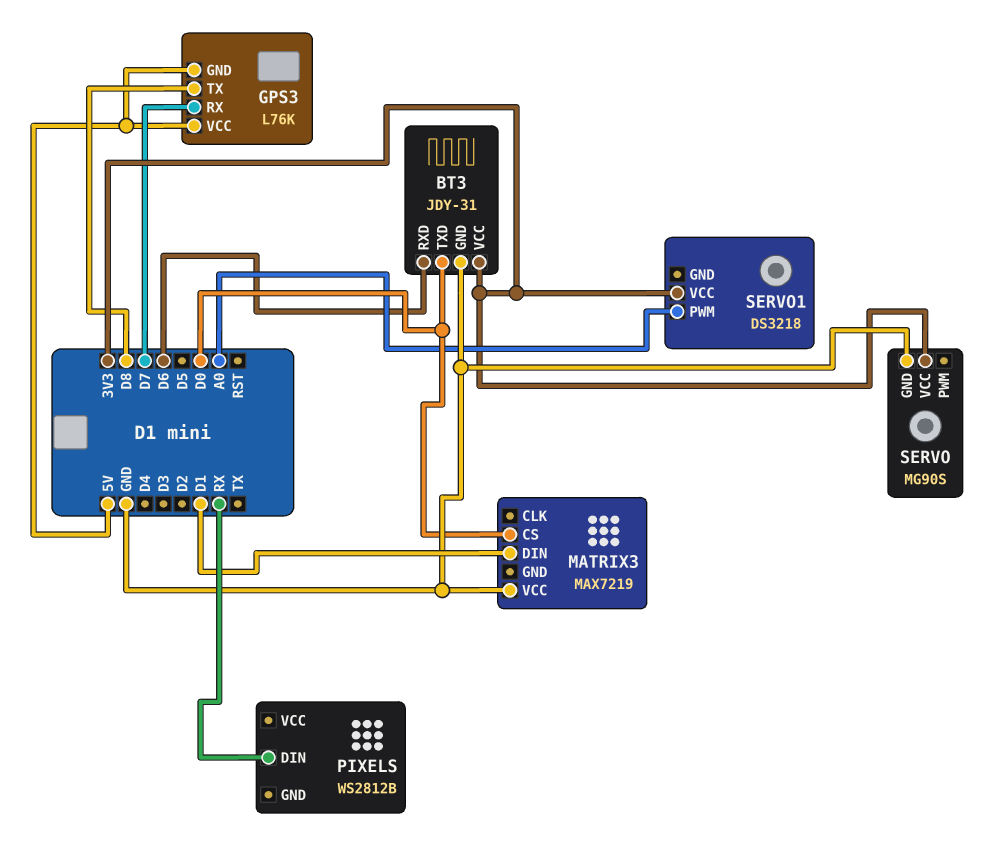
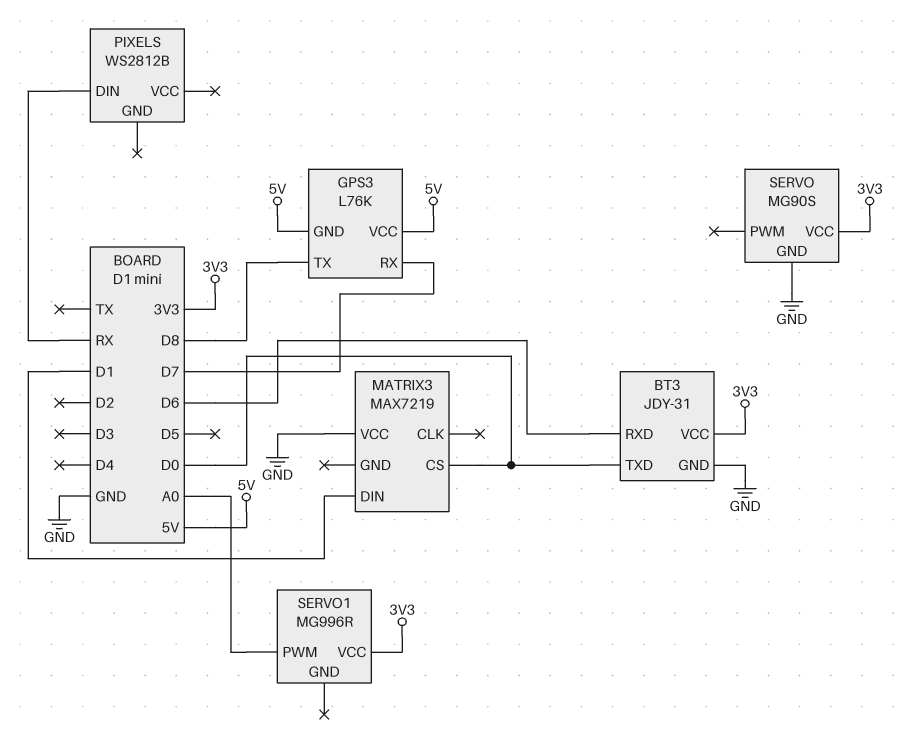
SERVO1: DS3218 -> MG996R

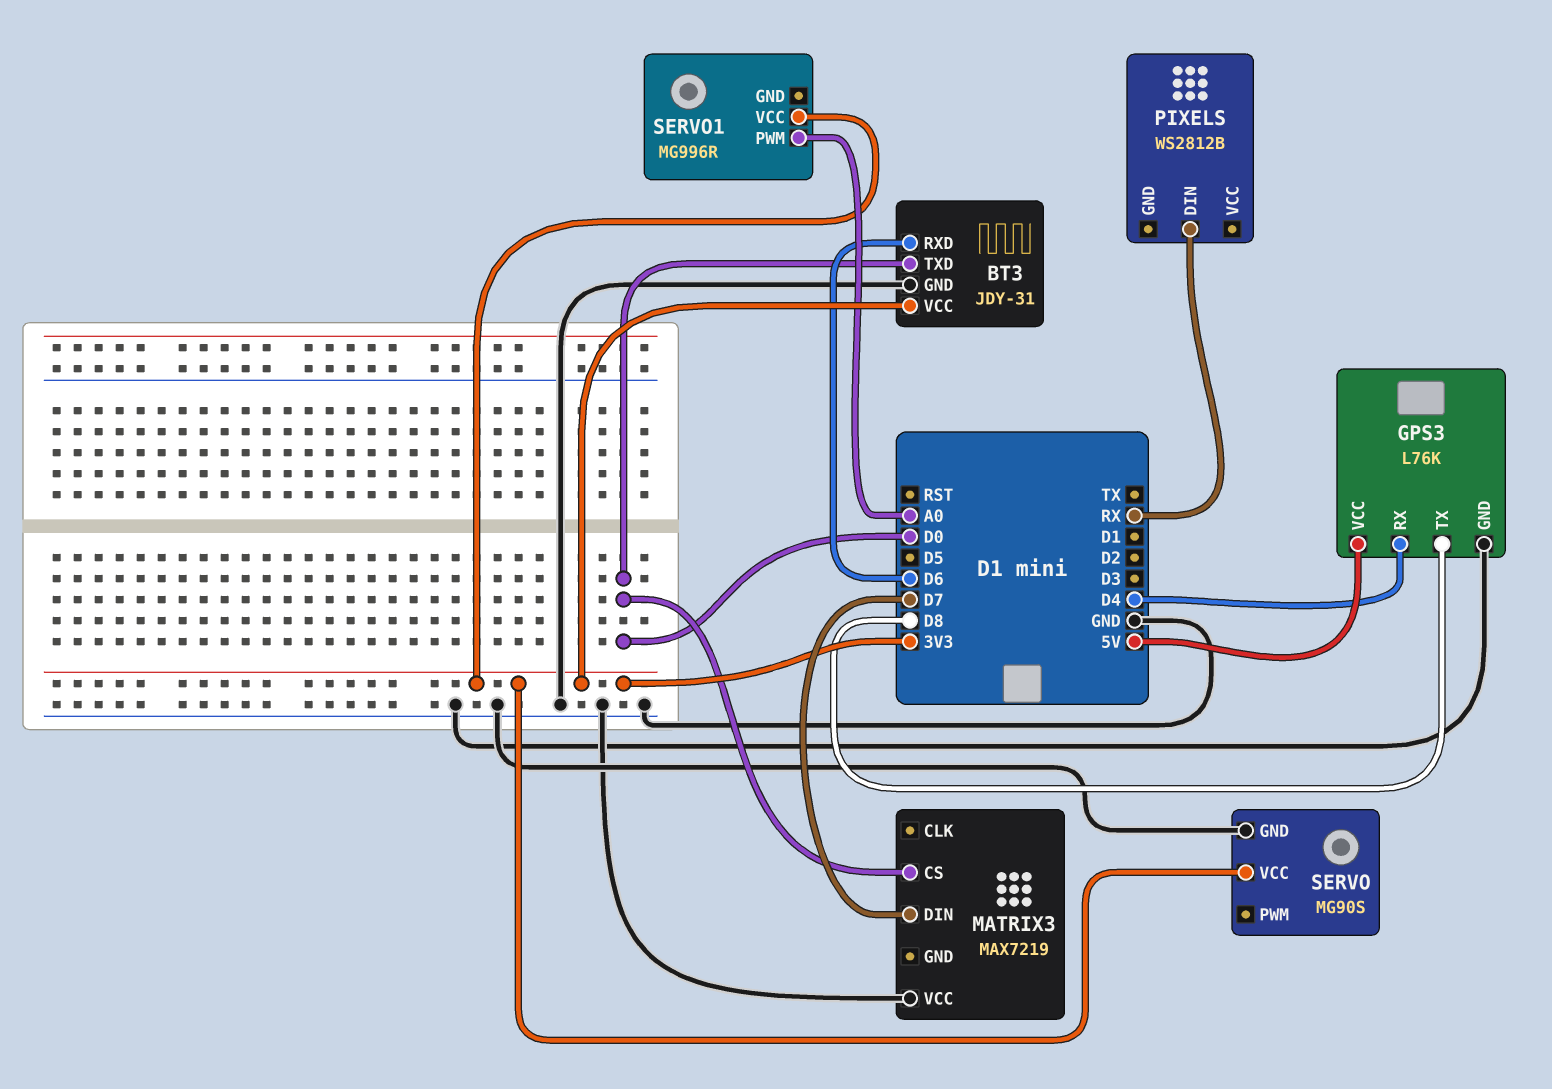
GPS3 pin GND: 5V -> GND
GPS3 pin RX: D7 -> D4
MATRIX3 pin DIN: D1 -> D7

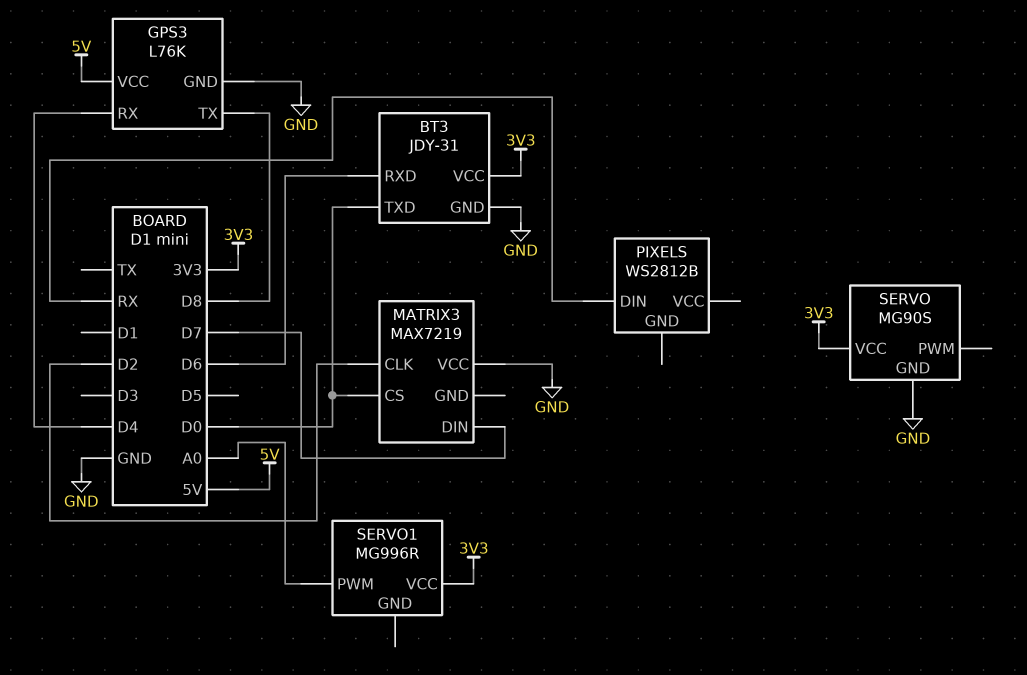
MATRIX3 pin CLK: none -> D2

